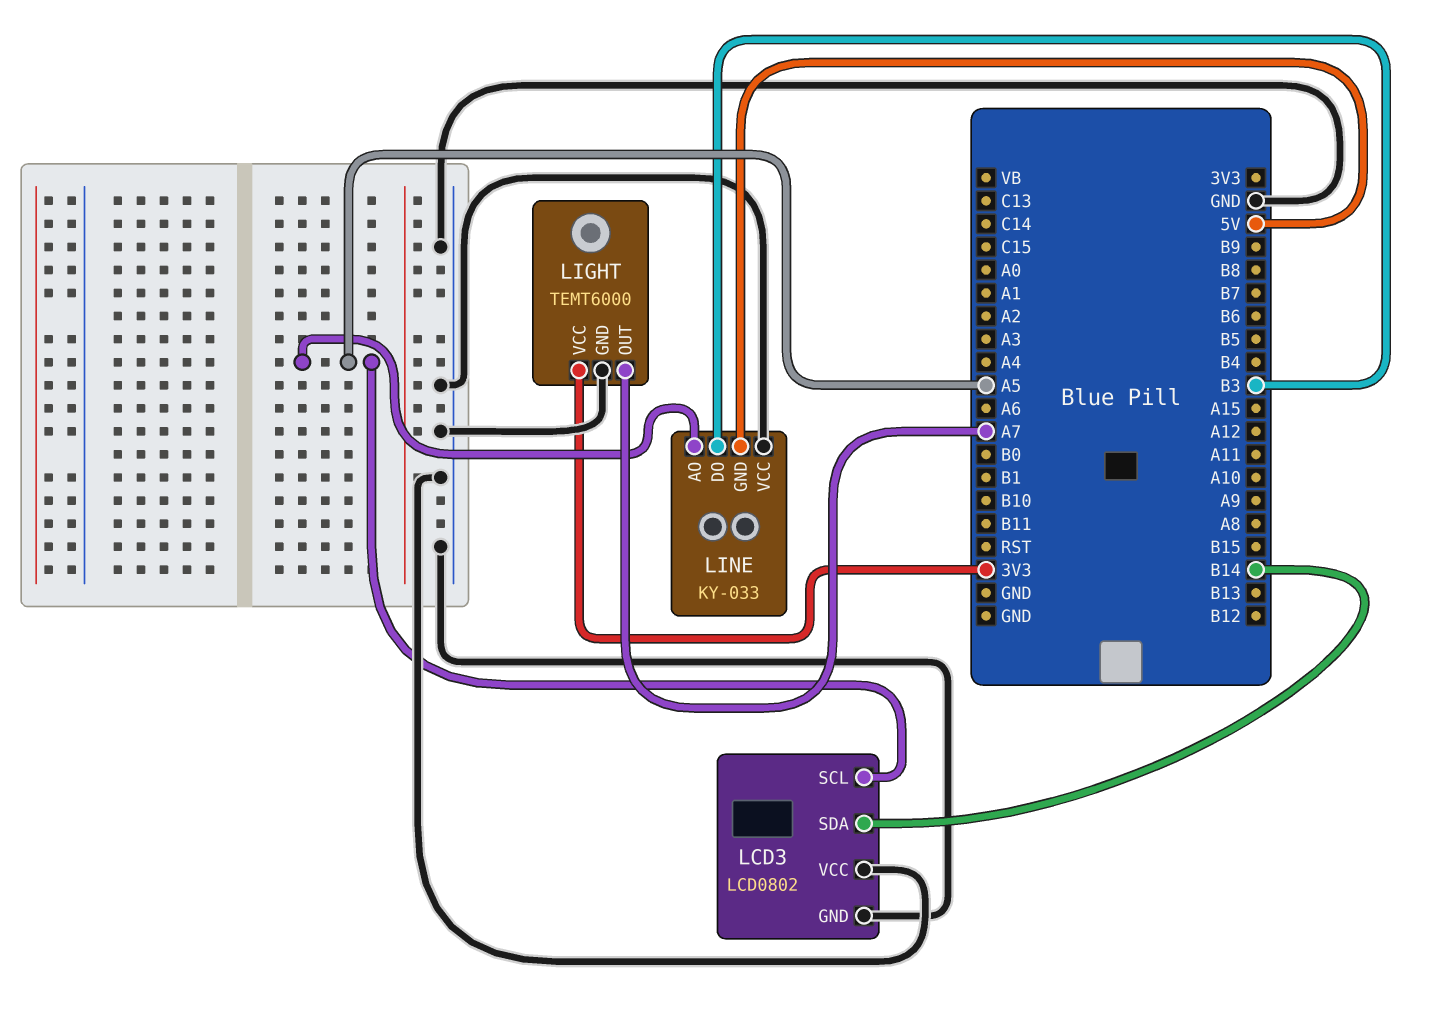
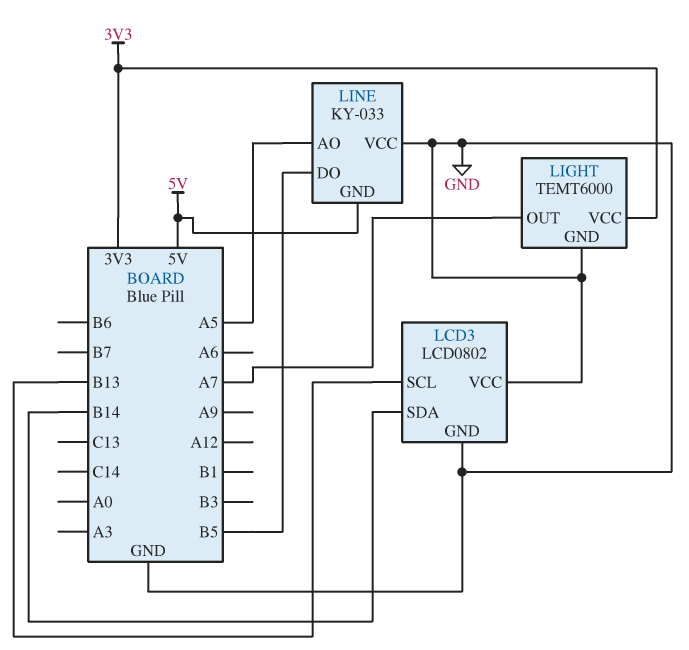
LCD3 pin SCL: A5 -> B13
LINE pin DO: B3 -> B5

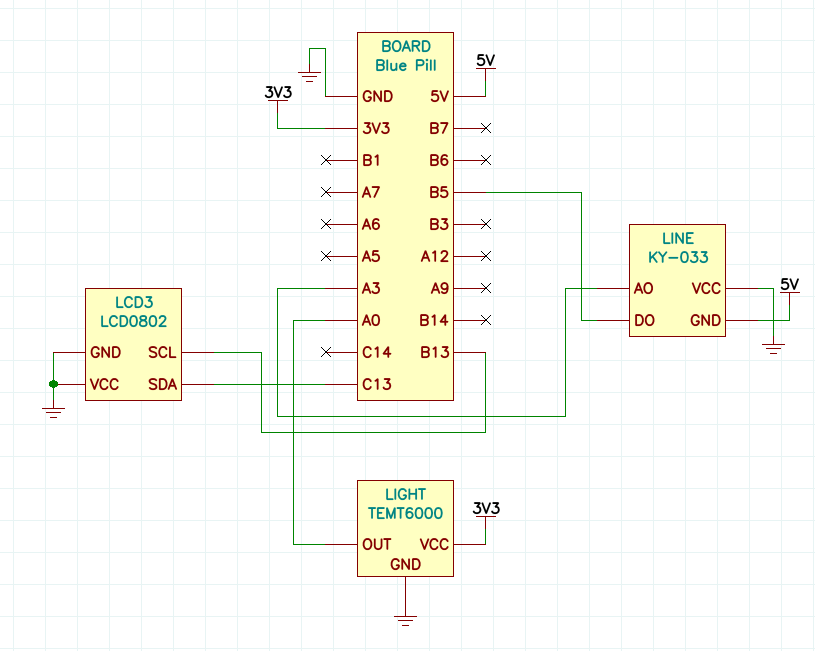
LCD3 pin SDA: B14 -> C13
LIGHT pin OUT: A7 -> A0
LINE pin AO: A5 -> A3

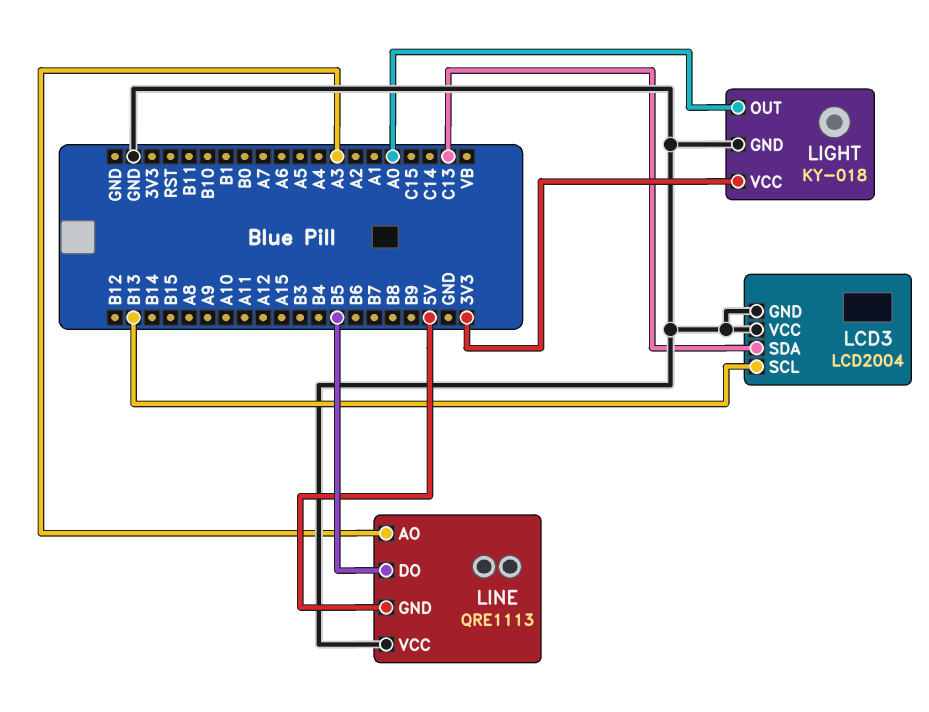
LCD3: LCD0802 -> LCD2004
LIGHT: TEMT6000 -> KY-018
LINE: KY-033 -> QRE1113

